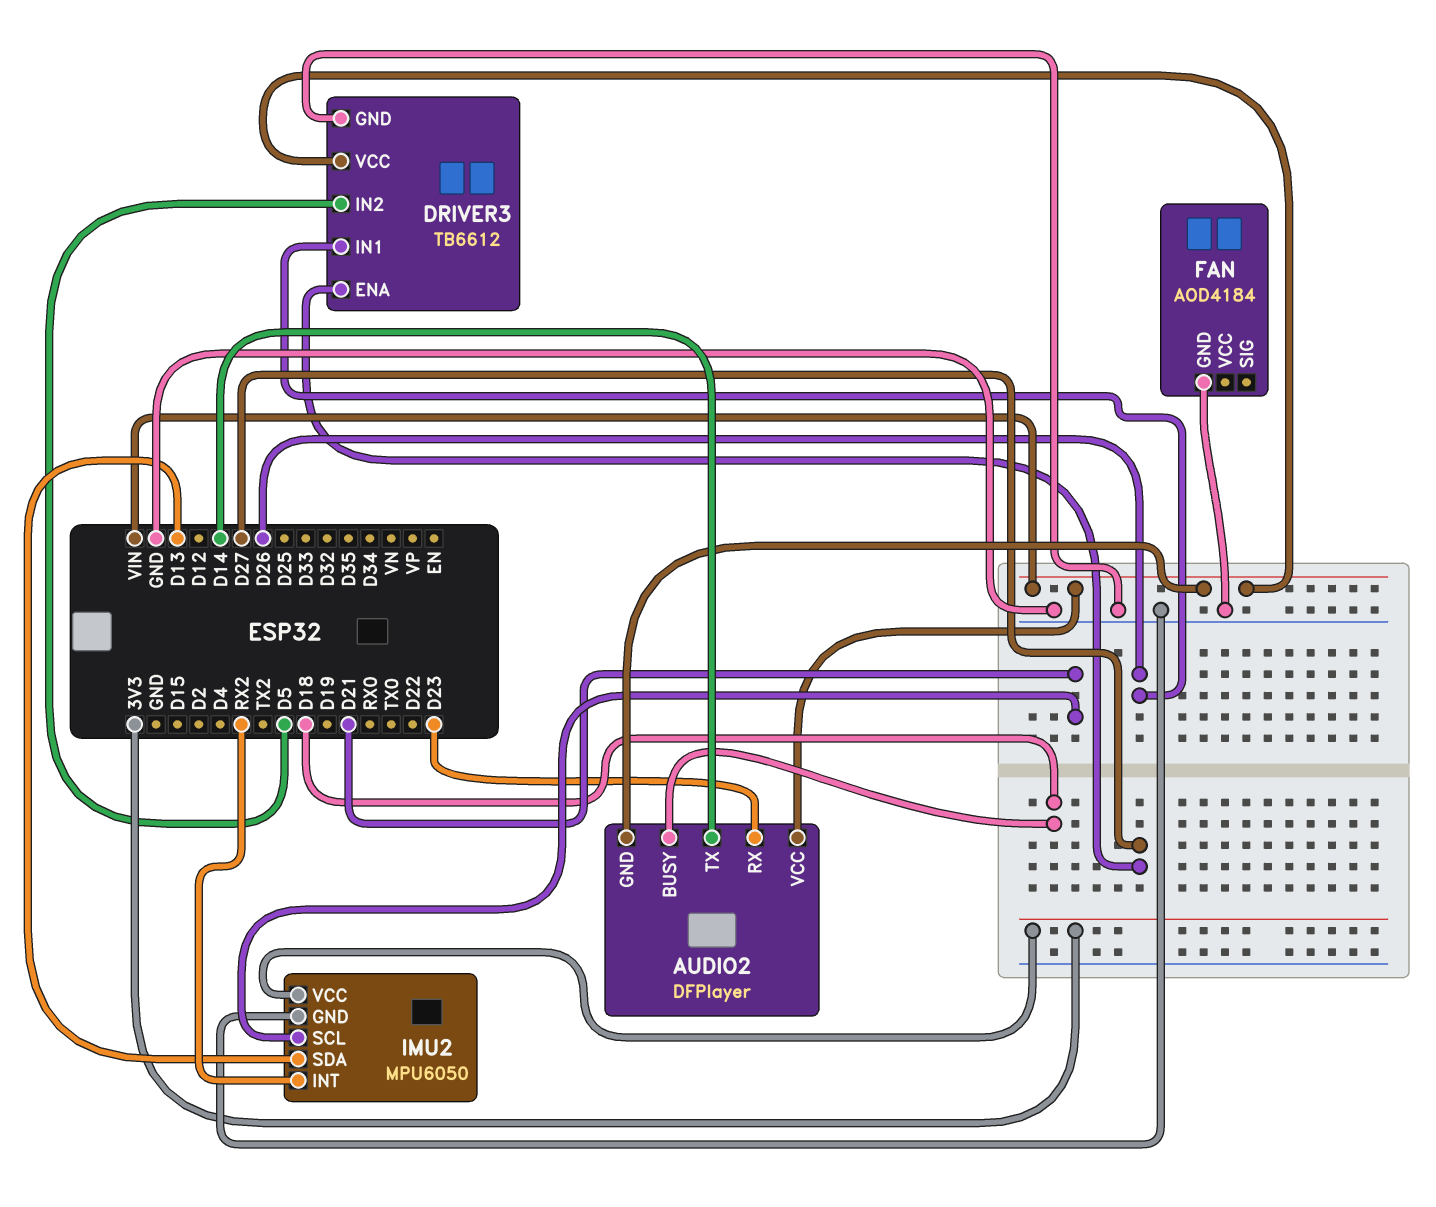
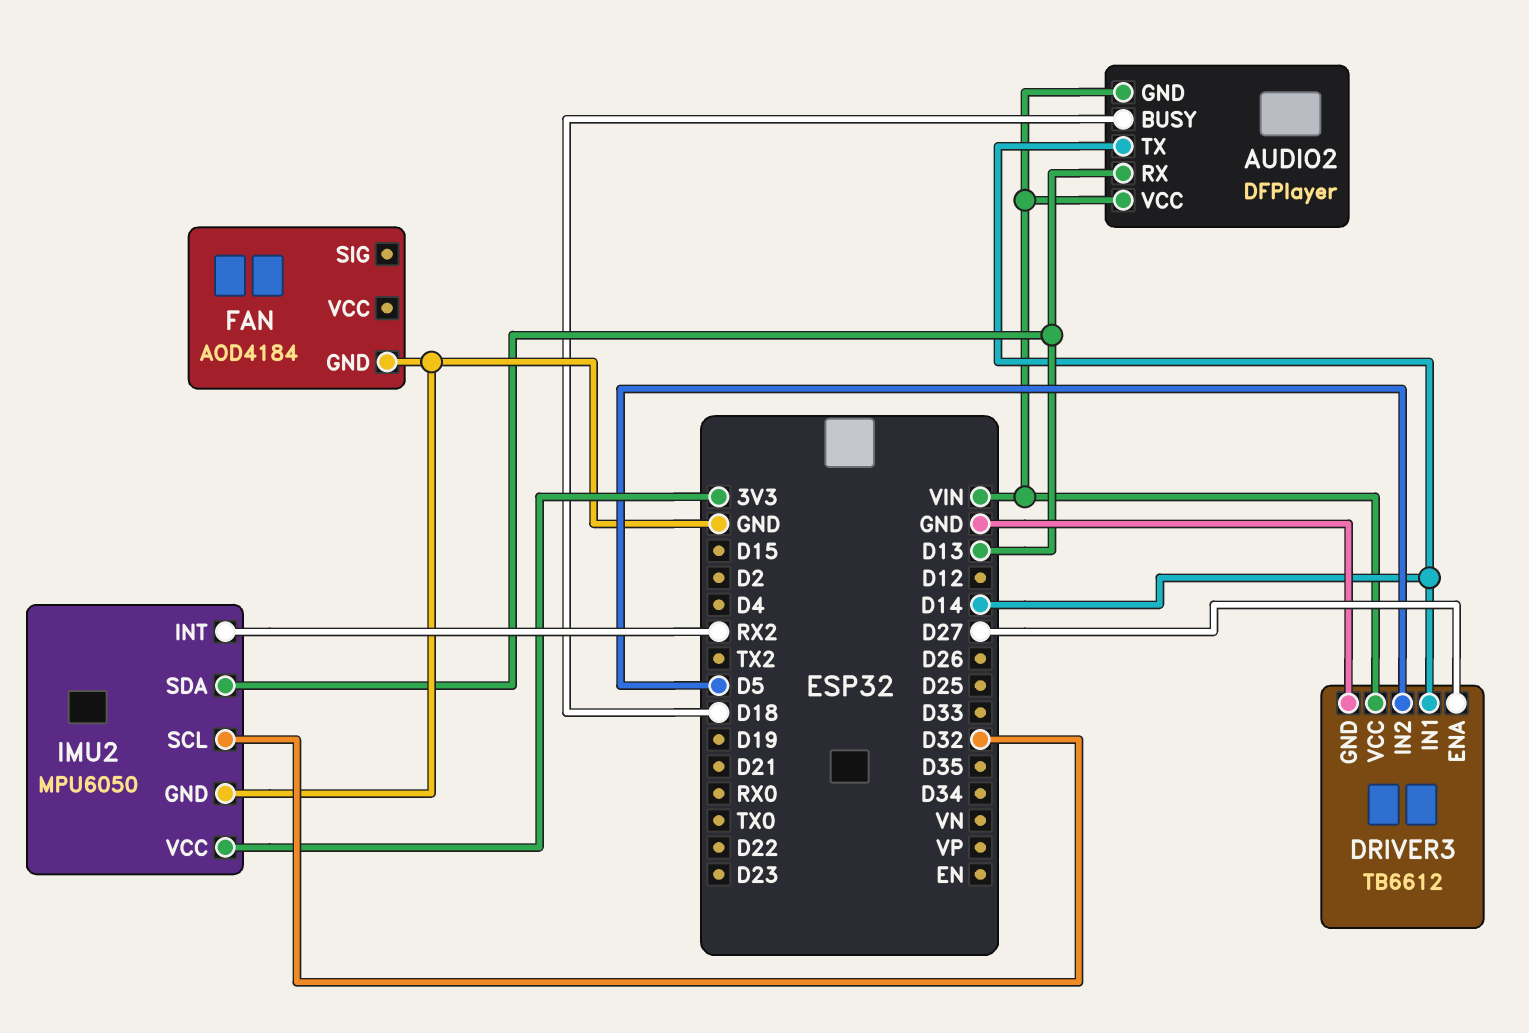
AUDIO2 pin RX: D23 -> D13
DRIVER3 pin IN1: D26 -> D14
IMU2 pin SCL: D21 -> D32

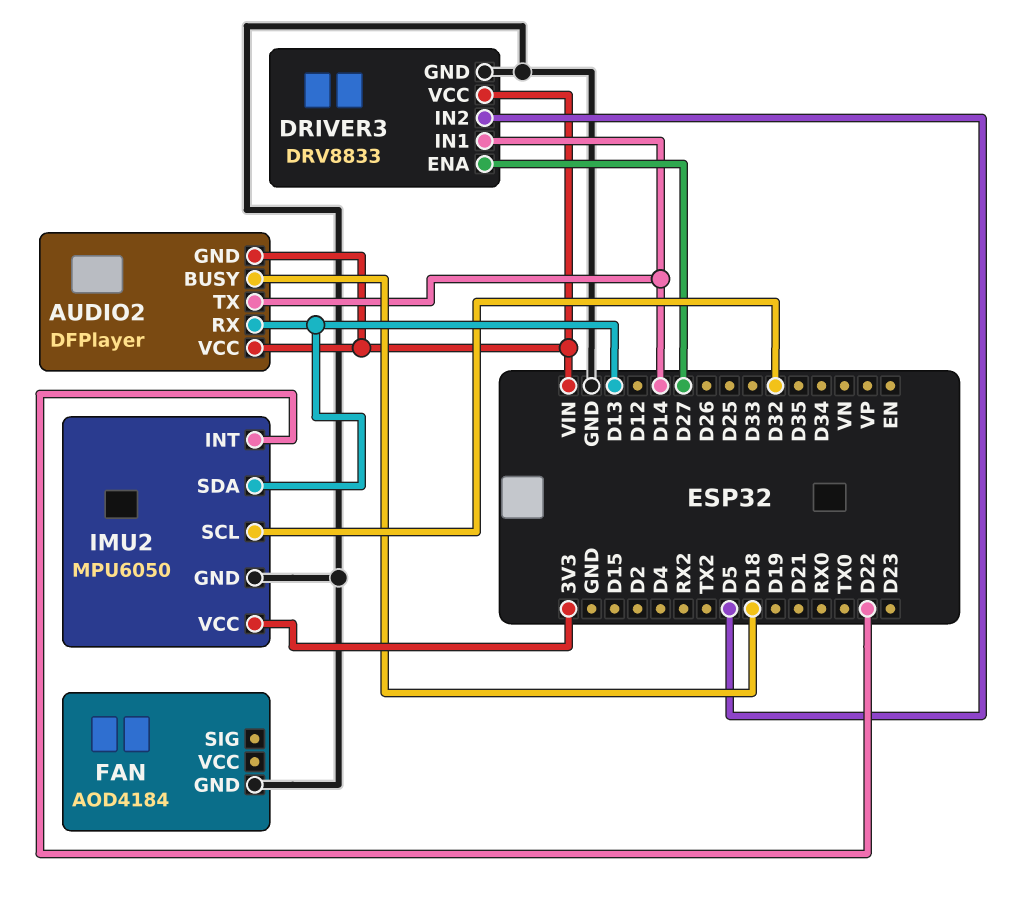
DRIVER3: TB6612 -> DRV8833
IMU2 pin INT: RX2 -> D22

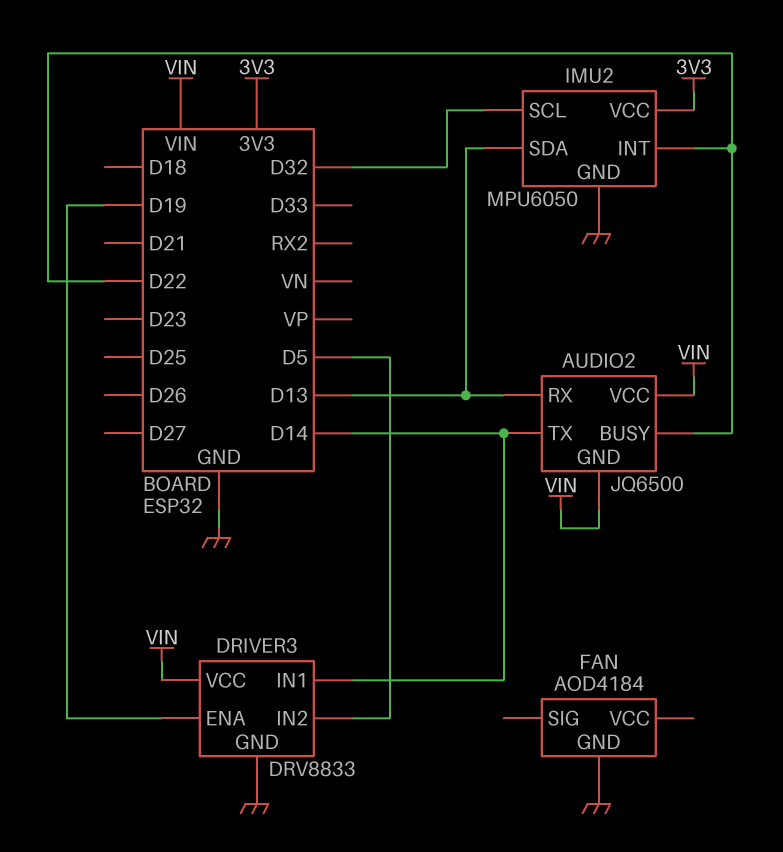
AUDIO2: DFPlayer -> JQ6500
AUDIO2 pin BUSY: D18 -> D22
DRIVER3 pin ENA: D27 -> D19

